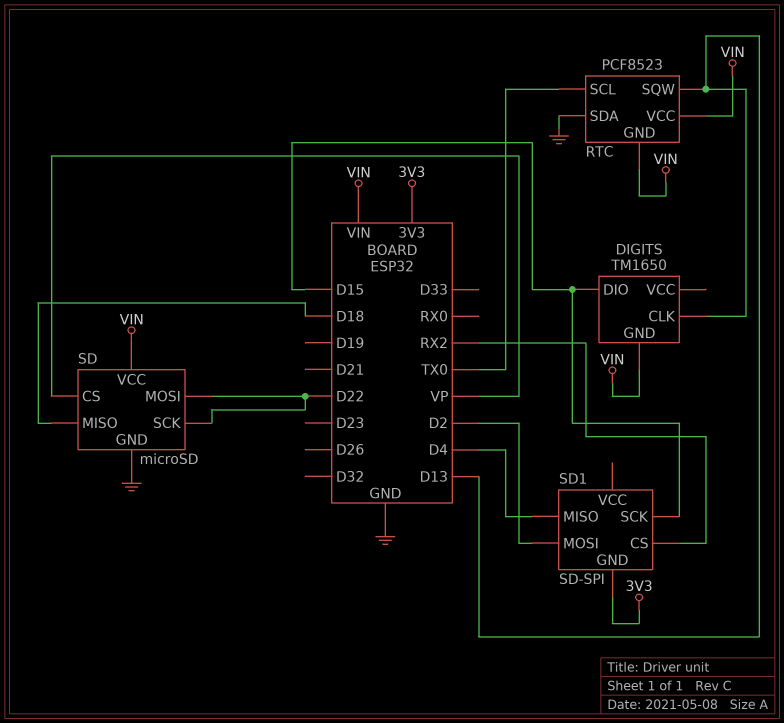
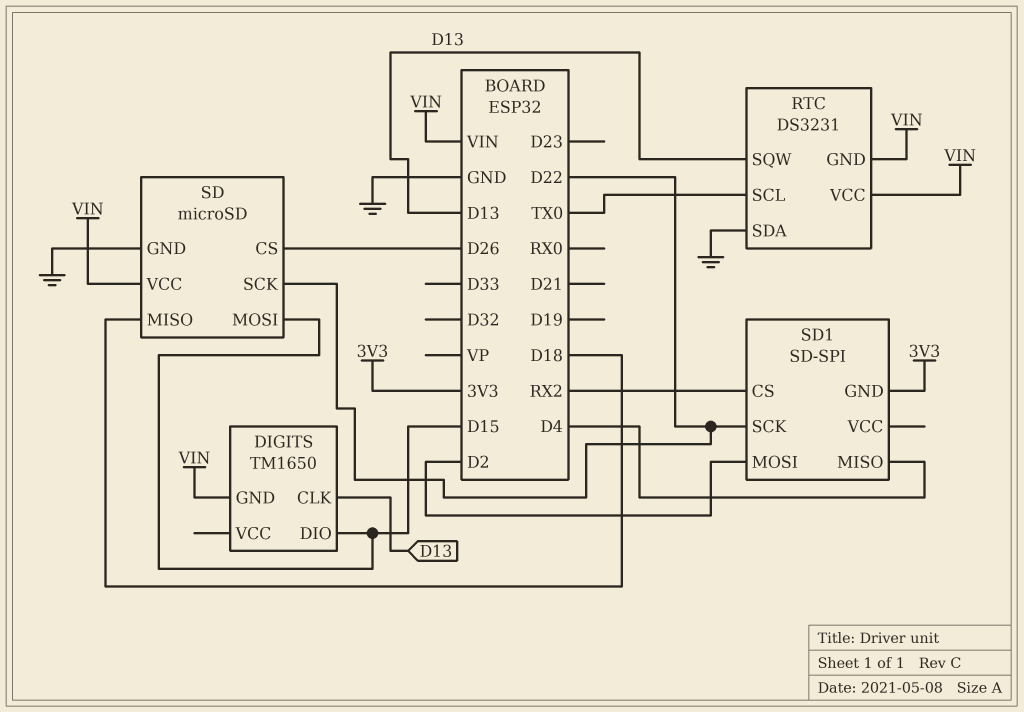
RTC: PCF8523 -> DS3231
SD pin CS: VP -> D26
SD pin MOSI: D22 -> D15
SD1 pin SCK: D15 -> D22

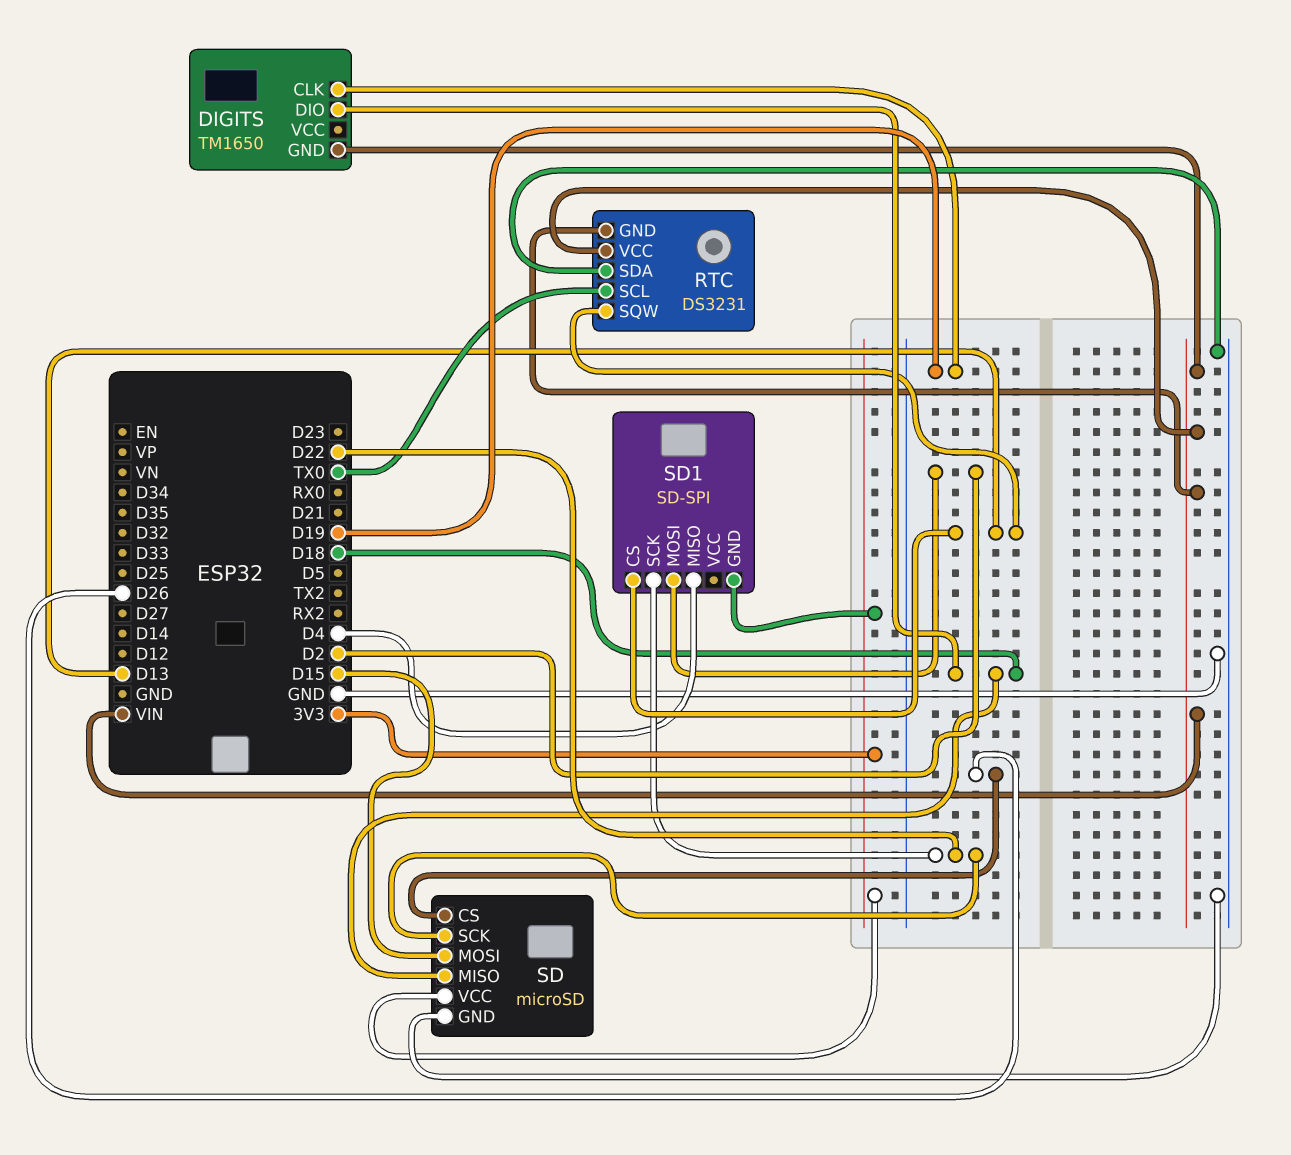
DIGITS pin CLK: D13 -> D19
DIGITS pin DIO: D15 -> D18
SD pin VCC: VIN -> 3V3
SD1 pin CS: RX2 -> D13

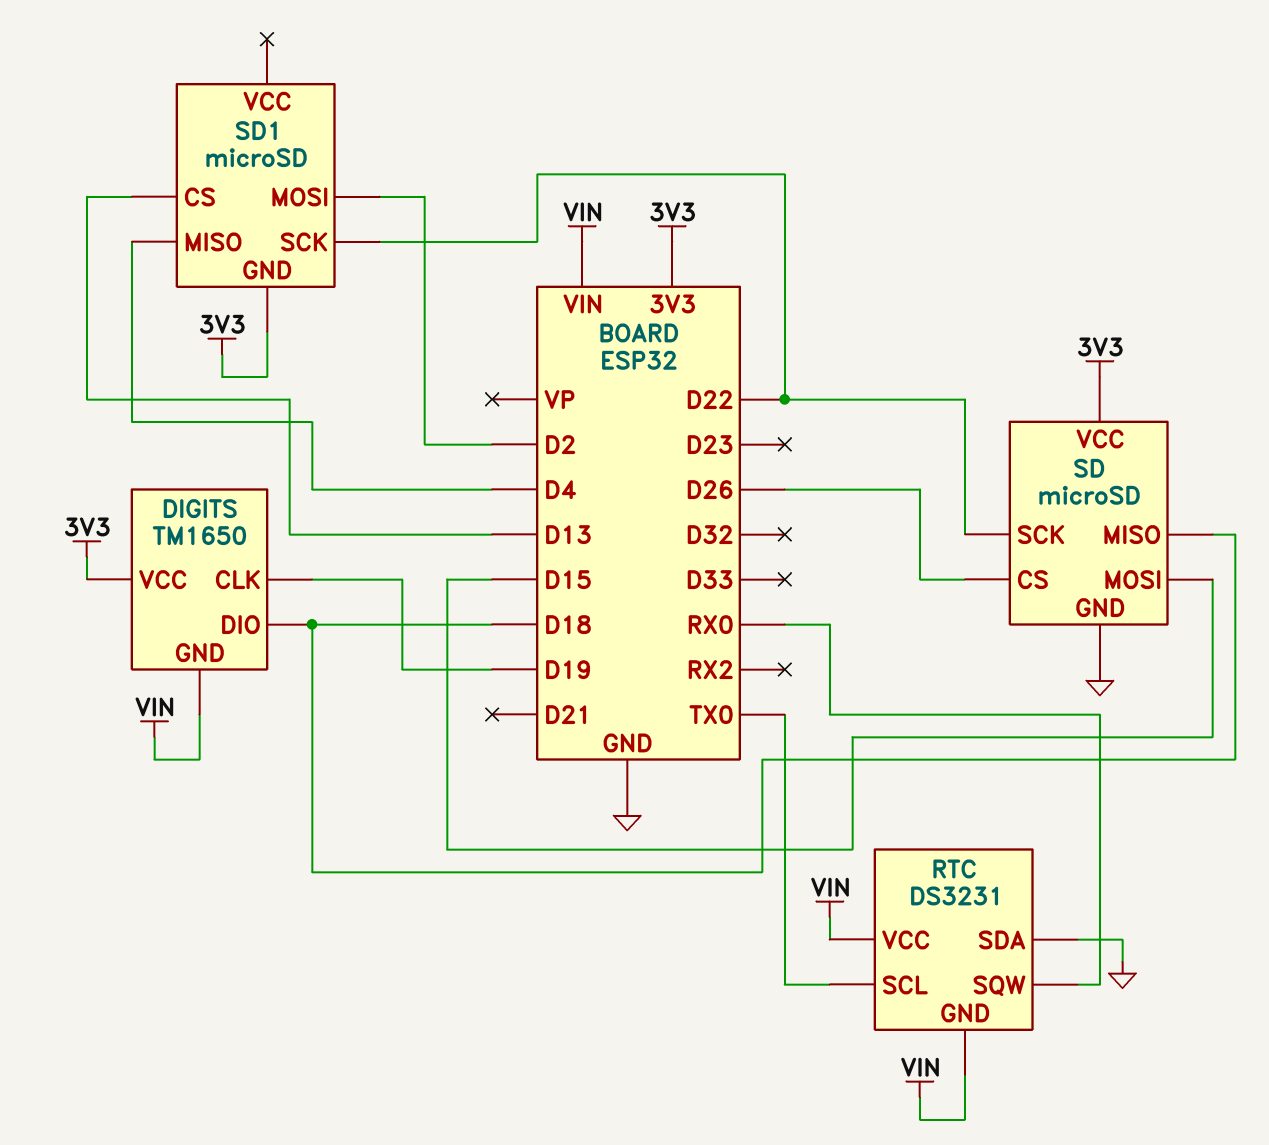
DIGITS pin VCC: none -> 3V3
RTC pin SQW: D13 -> RX0
SD1: SD-SPI -> microSD

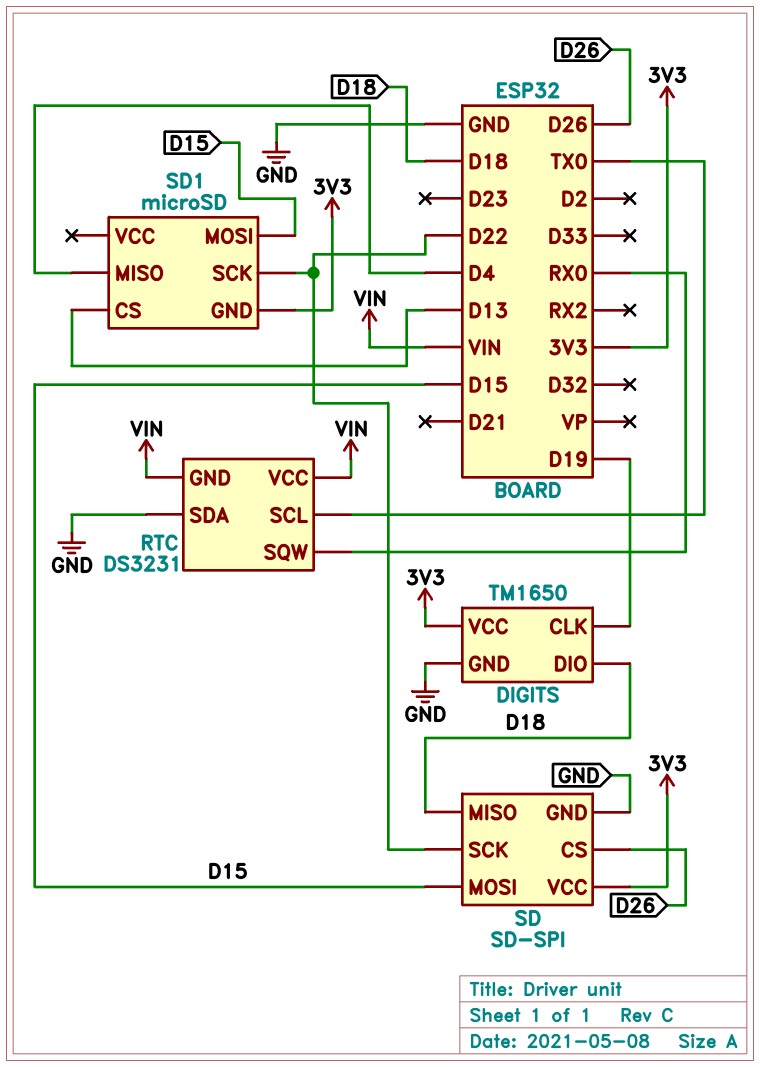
DIGITS pin GND: VIN -> GND
SD: microSD -> SD-SPI
SD1 pin MOSI: D2 -> D15

